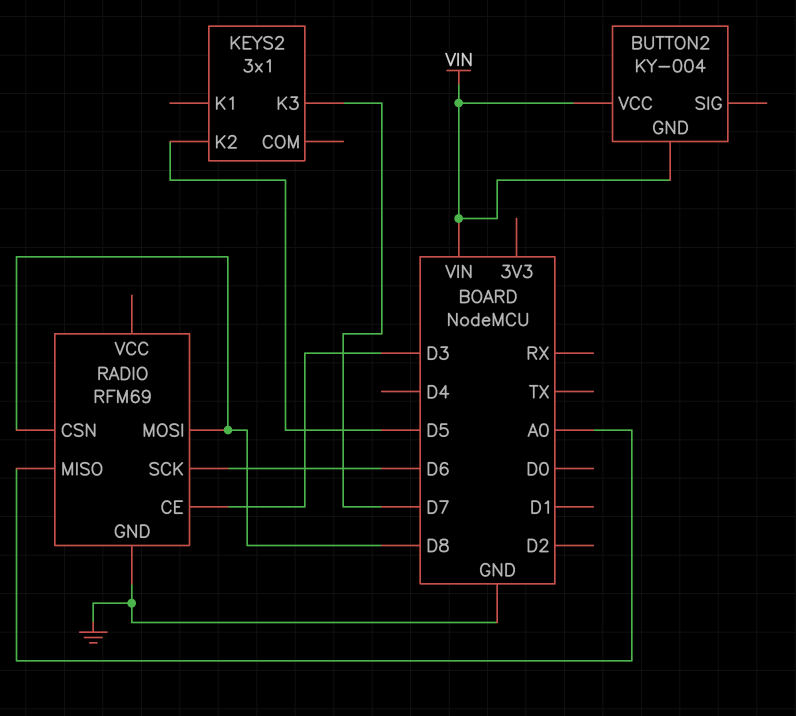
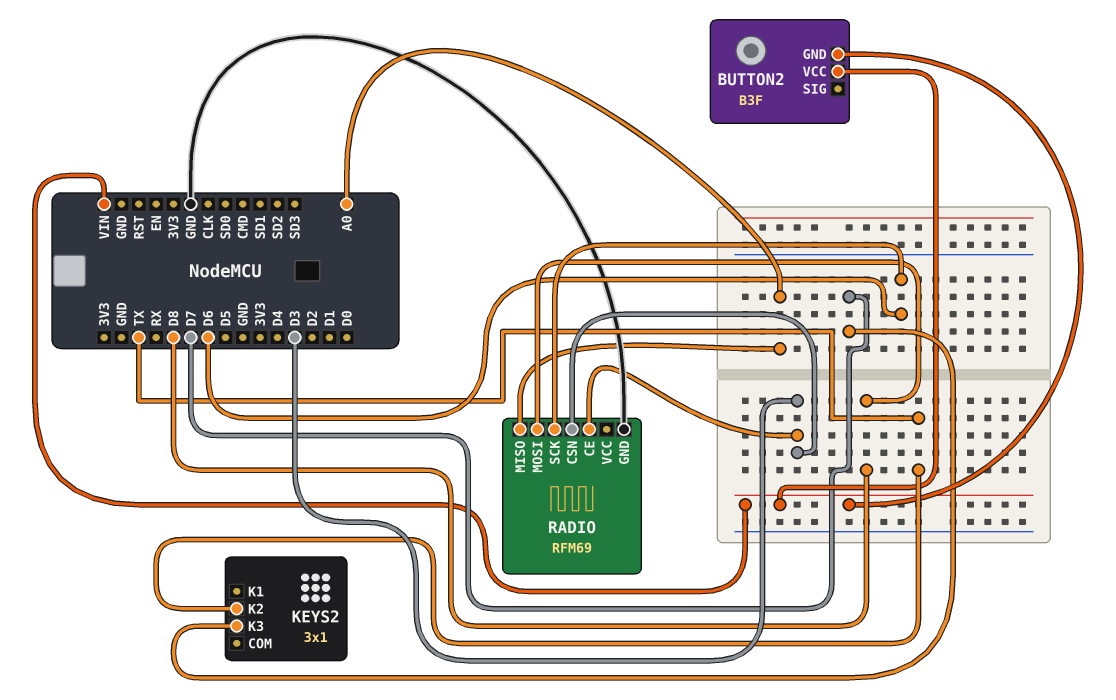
BUTTON2: KY-004 -> B3F
KEYS2 pin K2: D5 -> TX
RADIO pin CSN: D8 -> D3

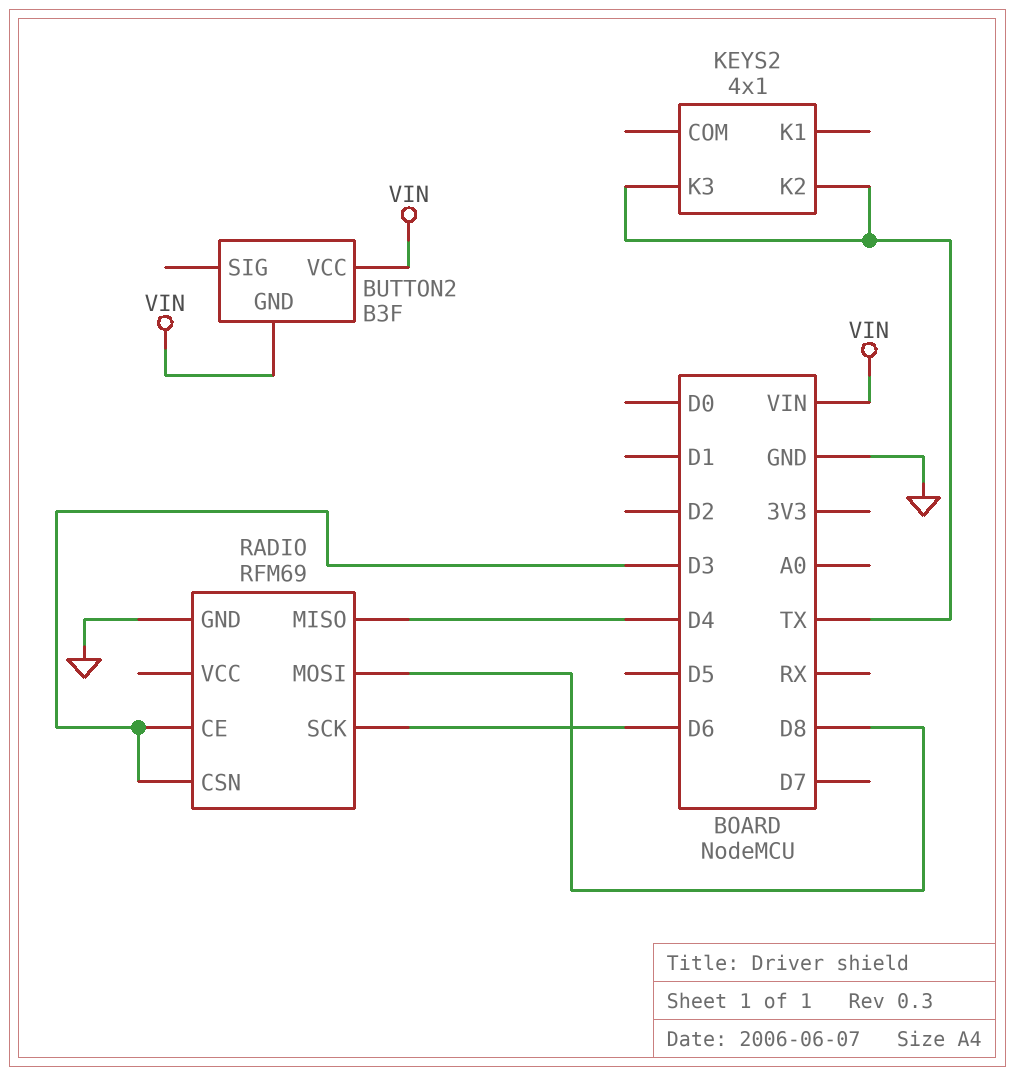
KEYS2: 3x1 -> 4x1
KEYS2 pin K3: D7 -> TX
RADIO pin MISO: A0 -> D4

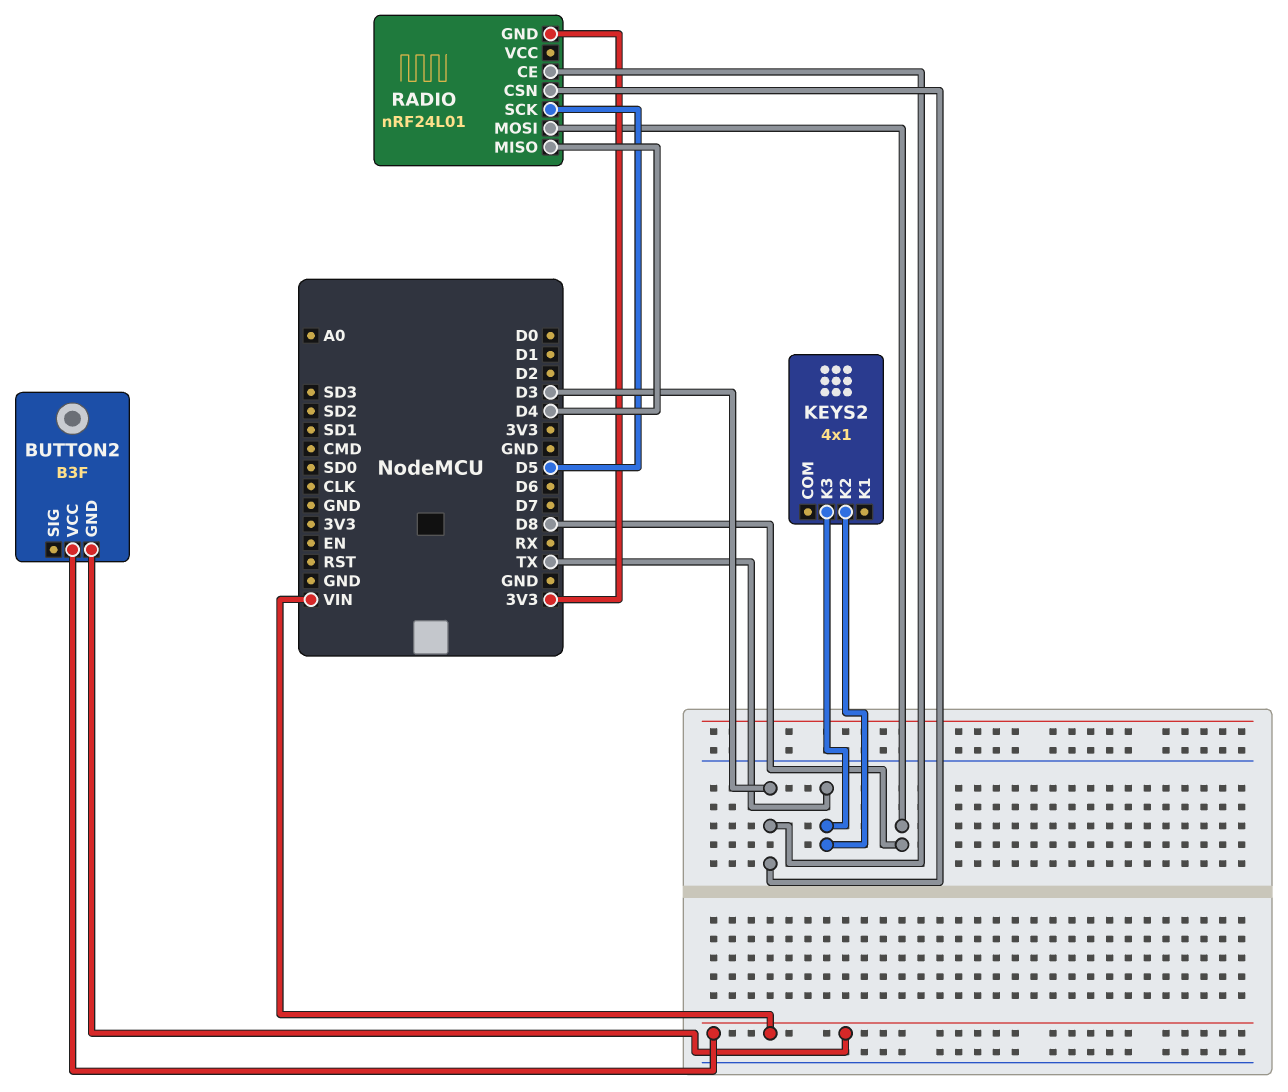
RADIO: RFM69 -> nRF24L01
RADIO pin GND: GND -> 3V3
RADIO pin SCK: D6 -> D5

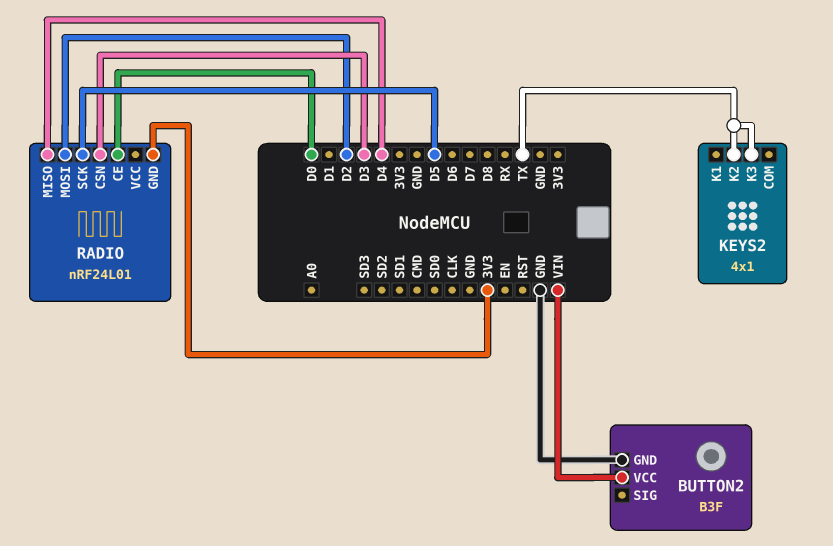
BUTTON2 pin GND: VIN -> GND
RADIO pin CE: D3 -> D0
RADIO pin MOSI: D8 -> D2

